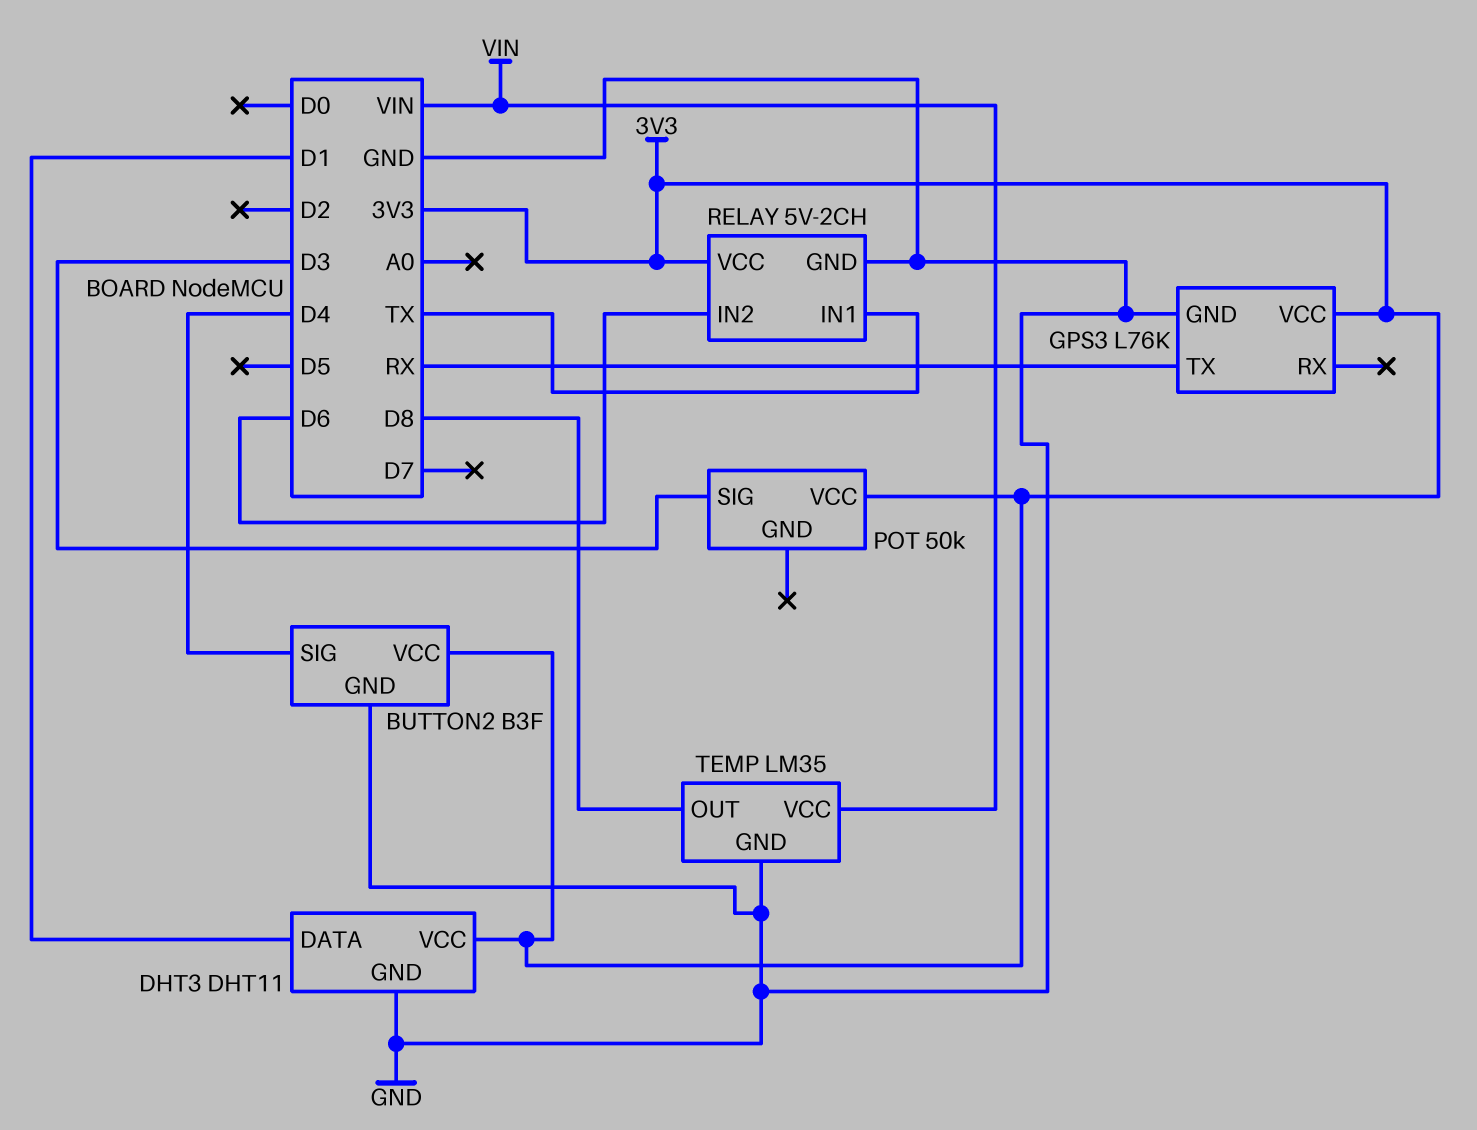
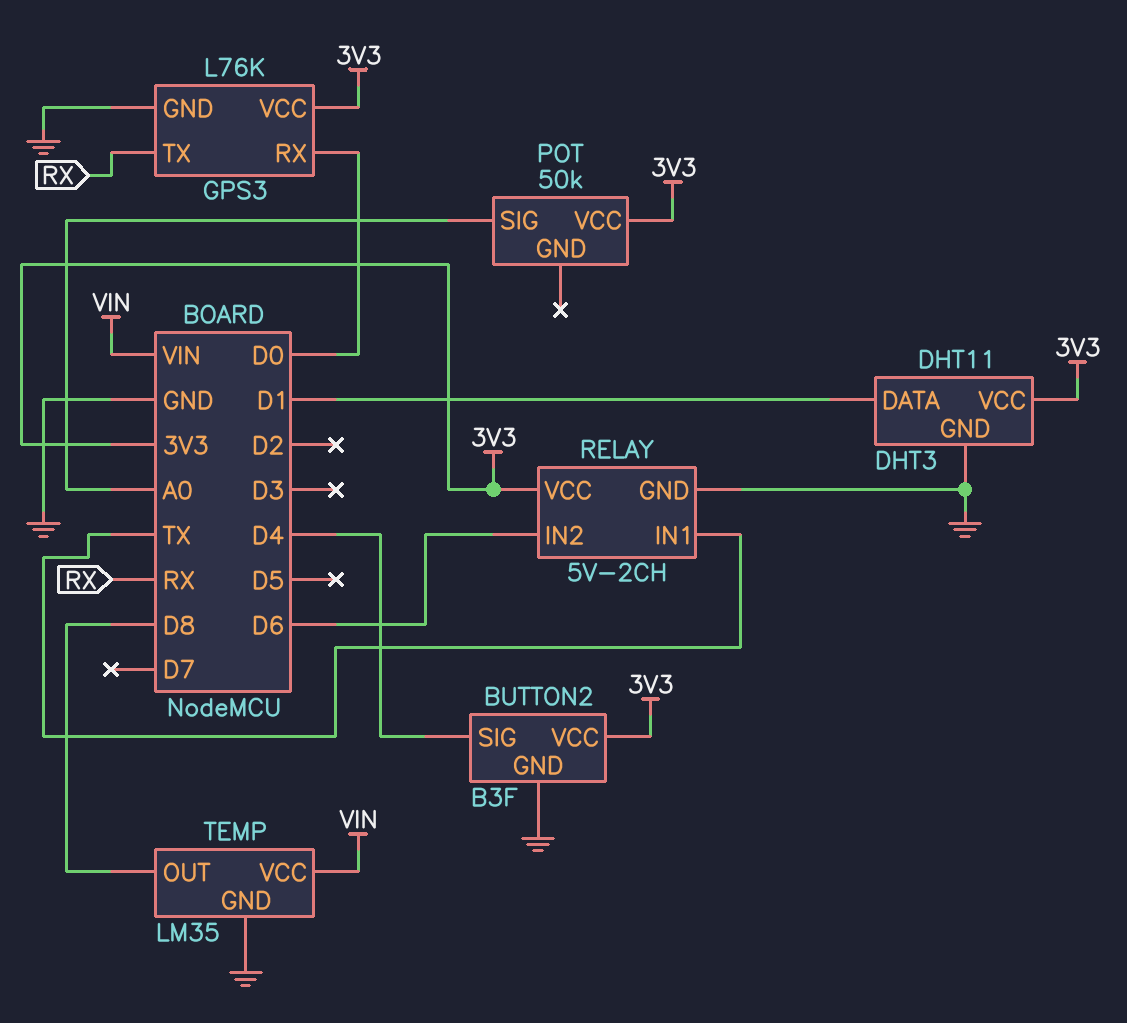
GPS3 pin RX: none -> D0
POT pin SIG: D3 -> A0

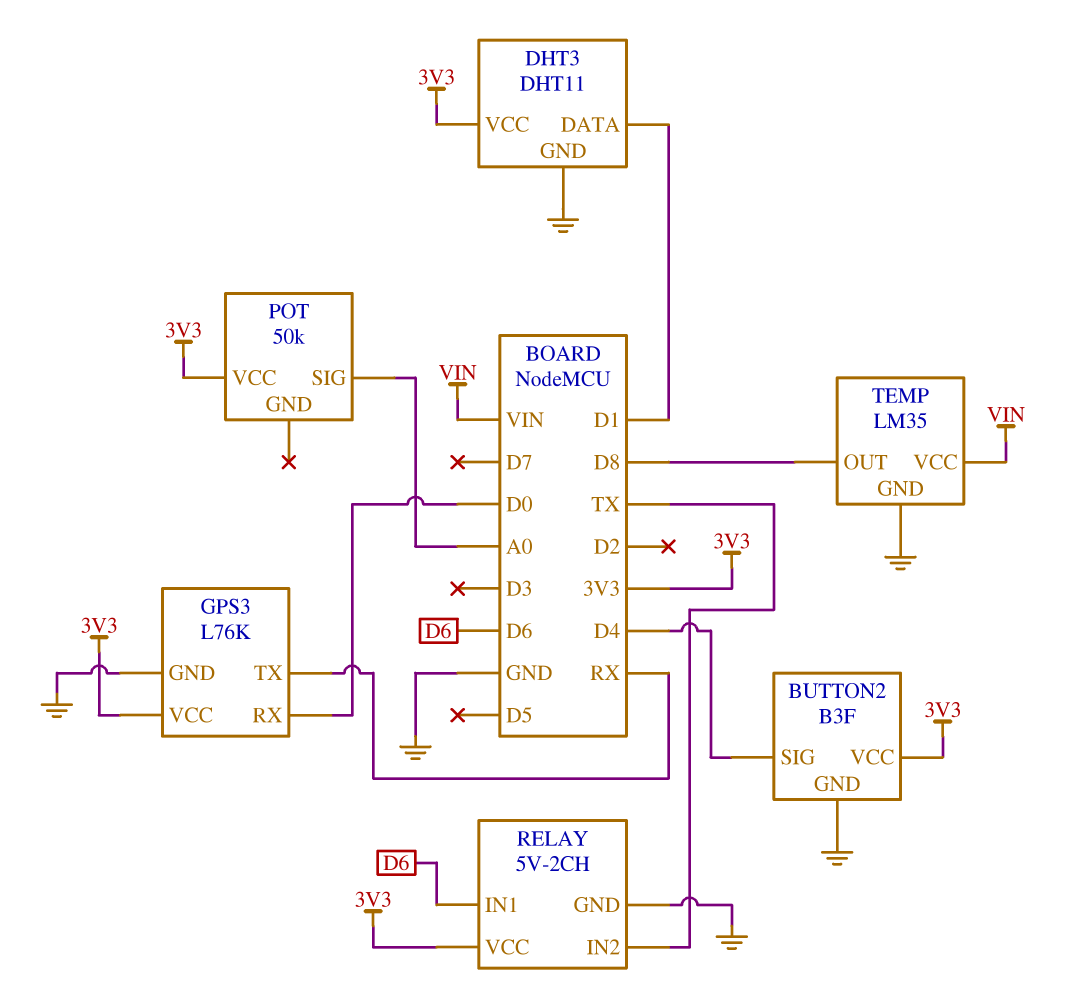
RELAY pin IN1: TX -> D6
RELAY pin IN2: D6 -> TX

